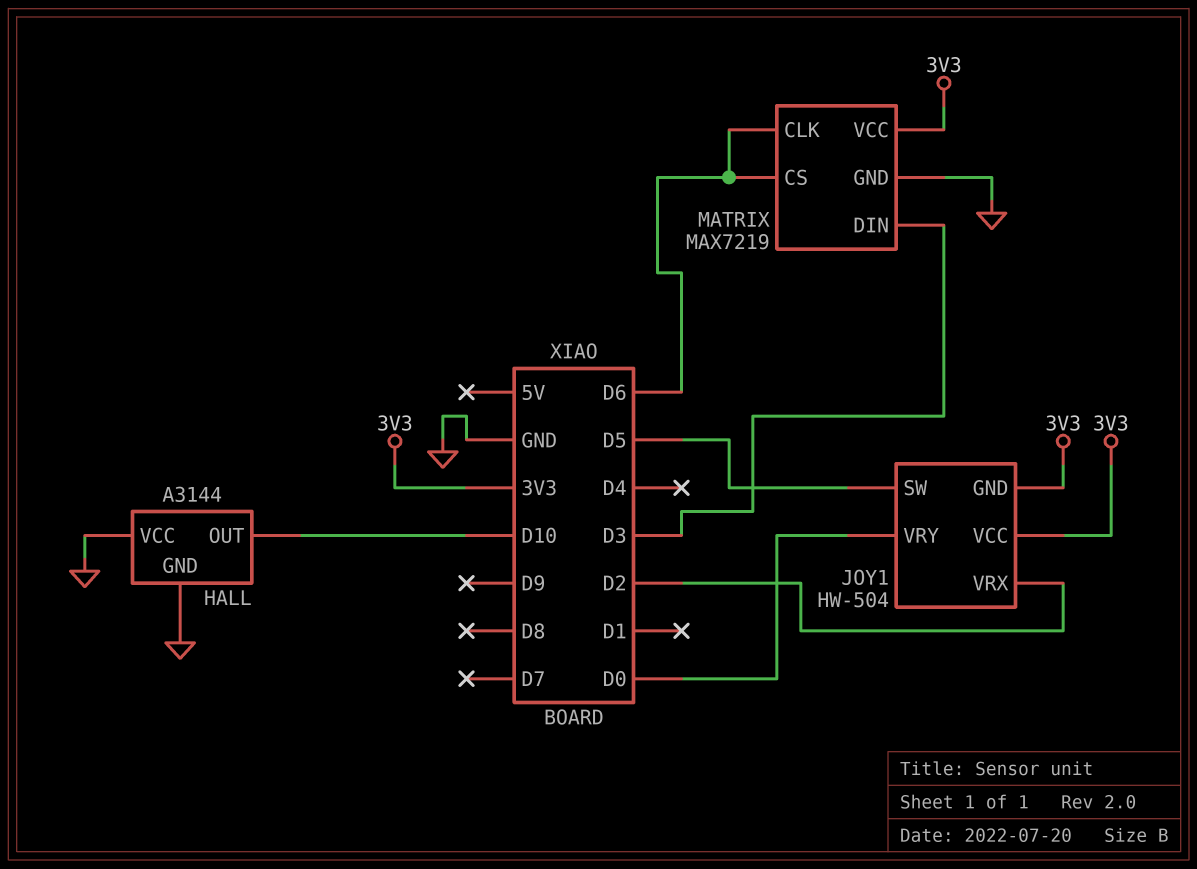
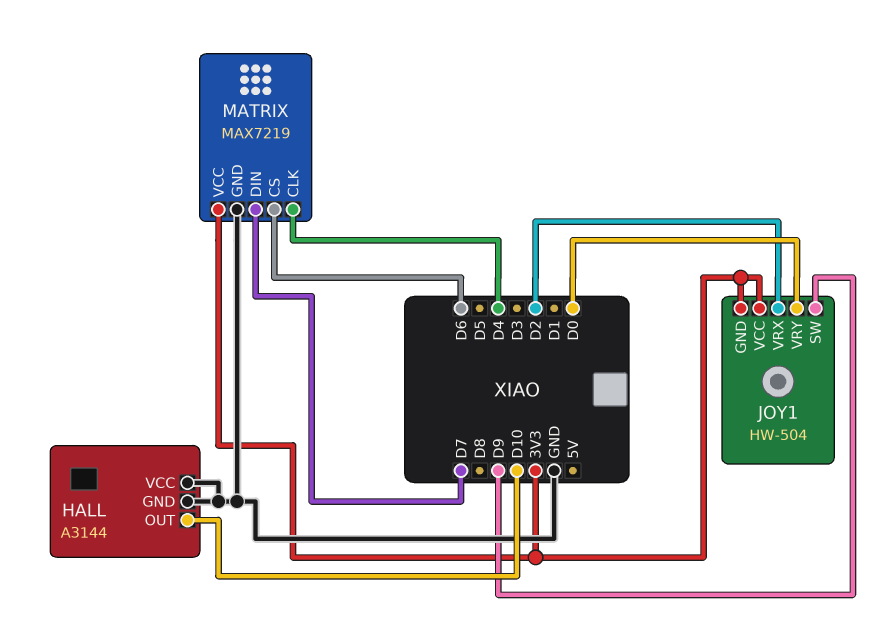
JOY1 pin SW: D5 -> D9
MATRIX pin CLK: D6 -> D4
MATRIX pin DIN: D3 -> D7

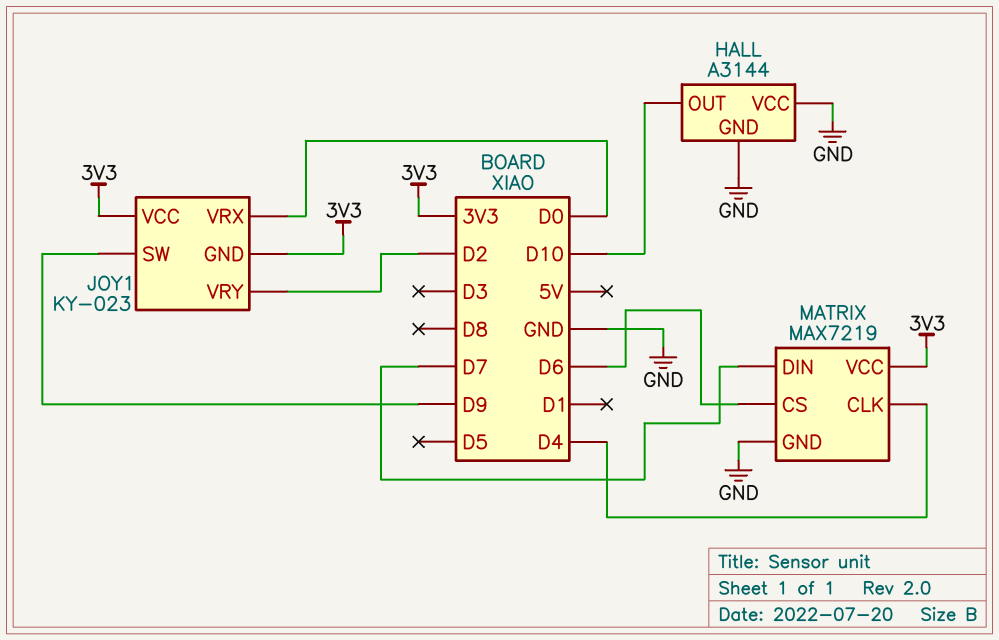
JOY1: HW-504 -> KY-023
JOY1 pin VRX: D2 -> D0
JOY1 pin VRY: D0 -> D2

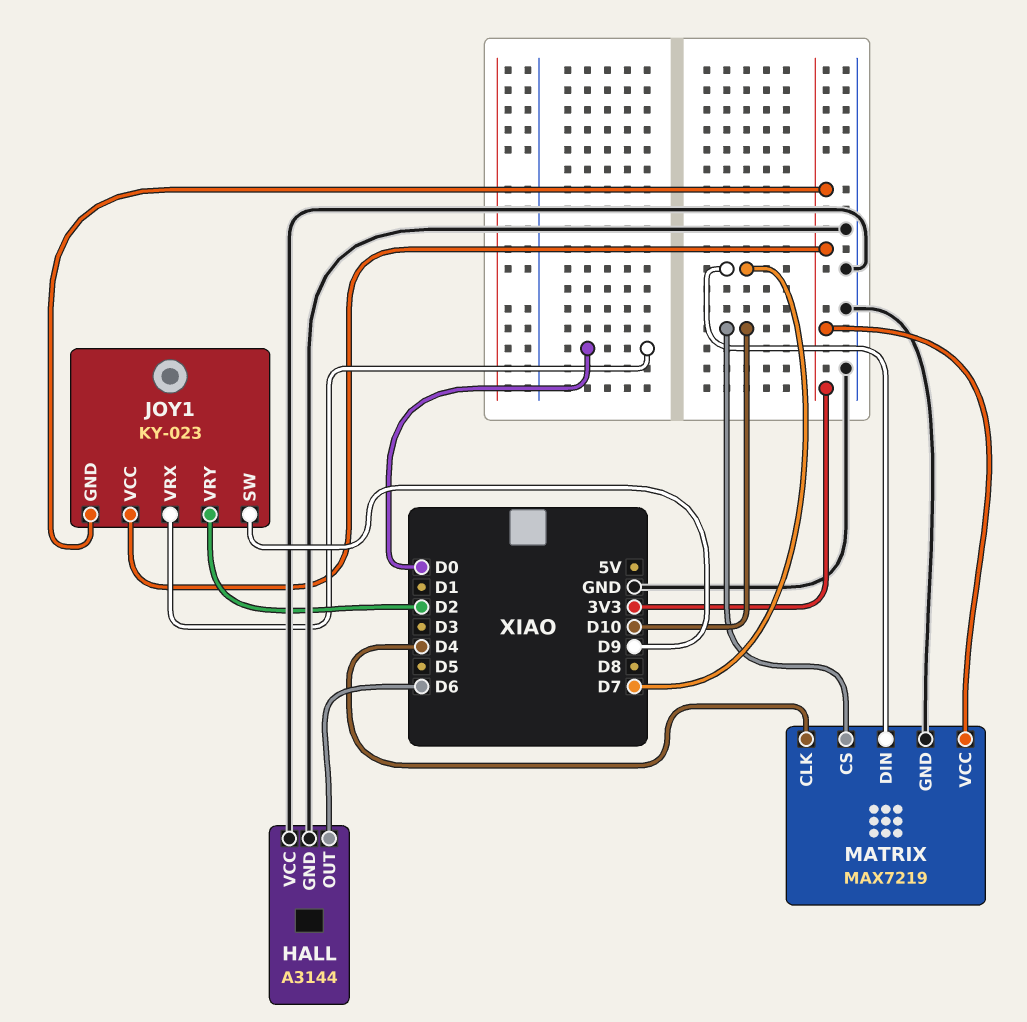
HALL pin OUT: D10 -> D6
MATRIX pin CS: D6 -> D10

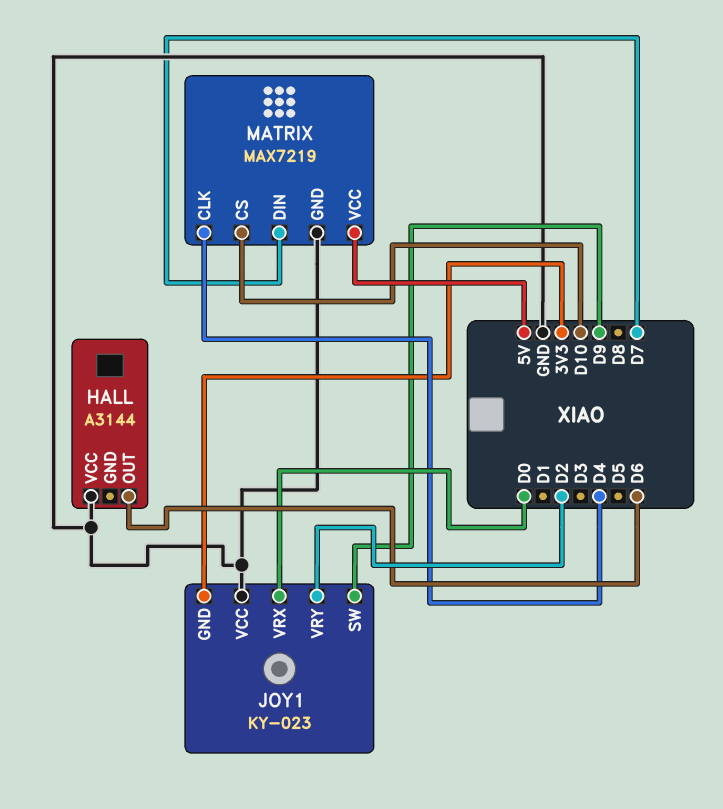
HALL pin GND: GND -> none
JOY1 pin VCC: 3V3 -> GND
MATRIX pin VCC: 3V3 -> 5V

